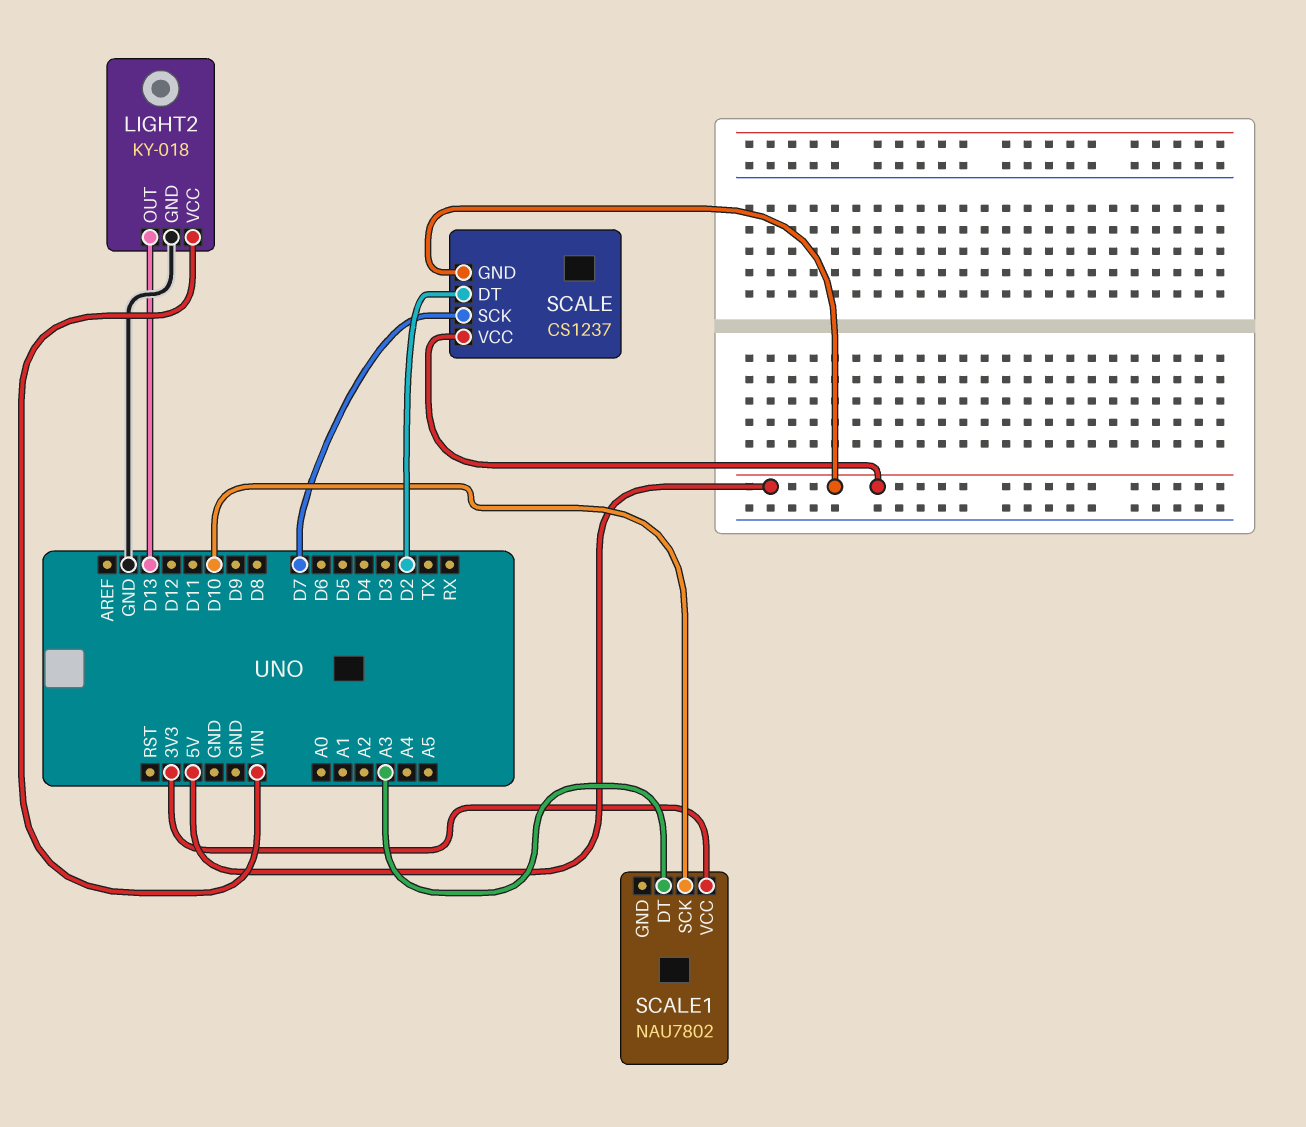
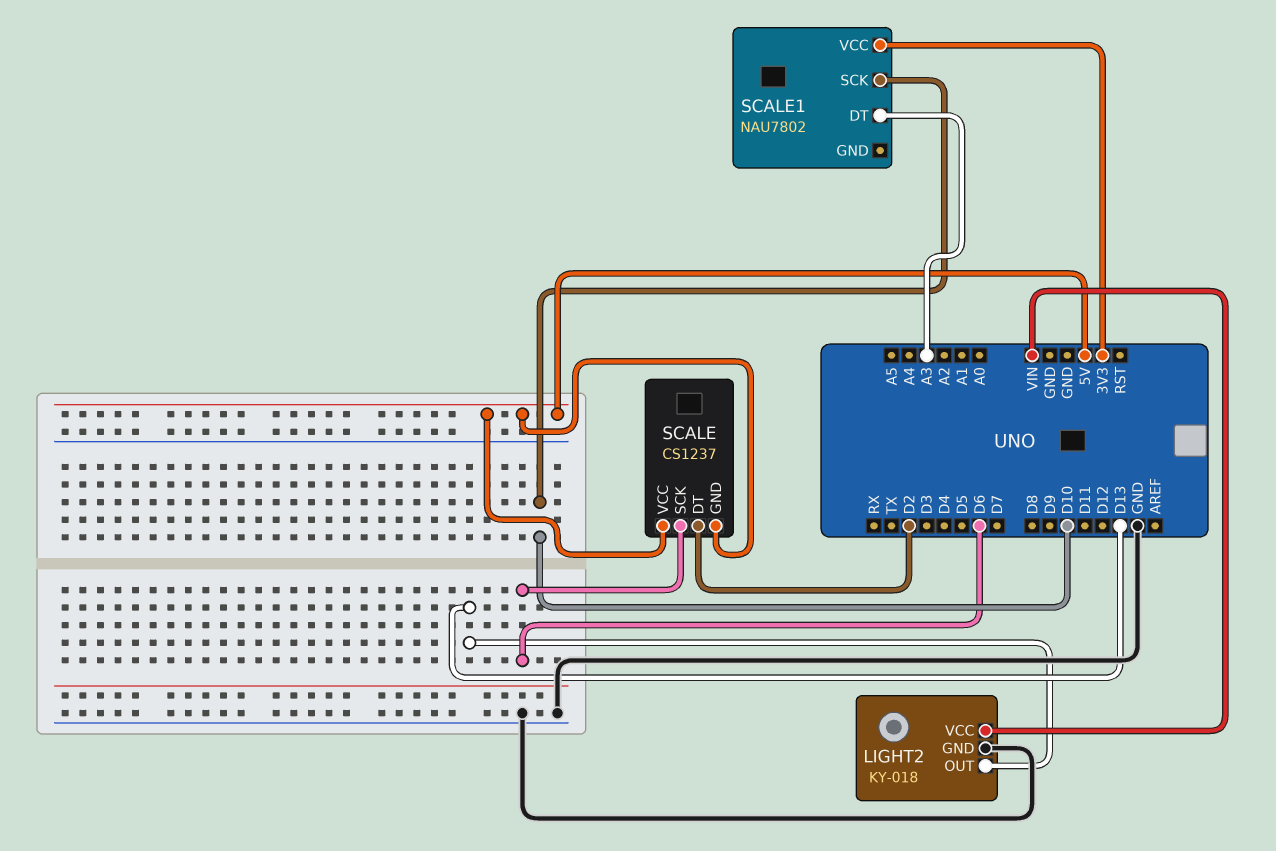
SCALE pin SCK: D7 -> D6

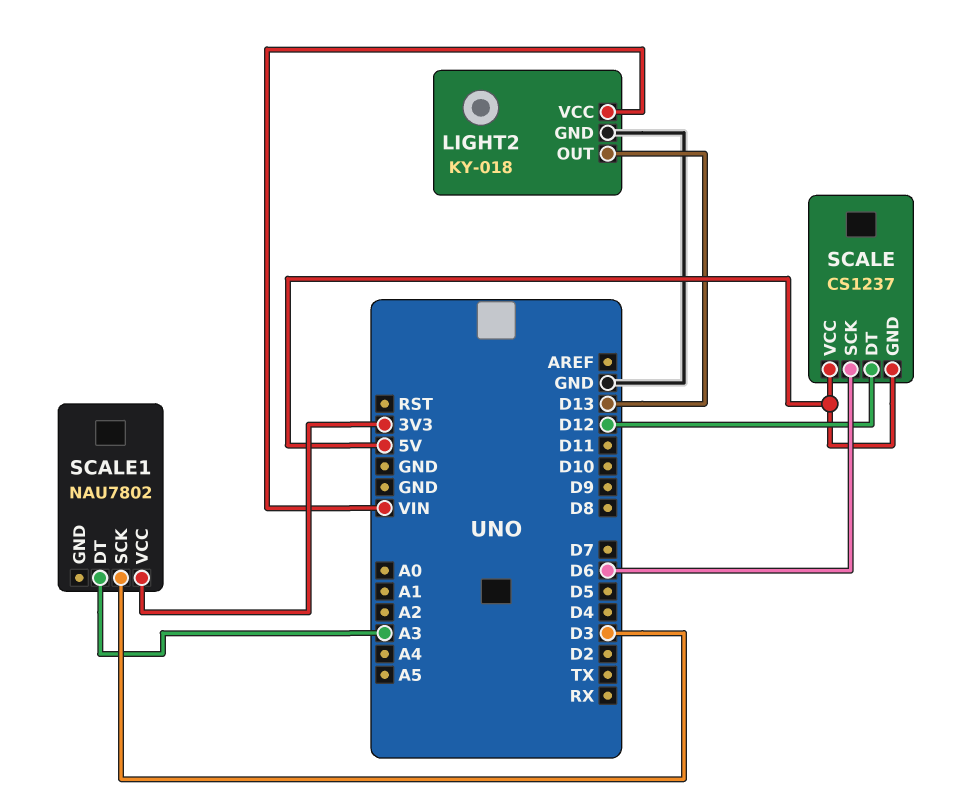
SCALE pin DT: D2 -> D12
SCALE1 pin SCK: D10 -> D3

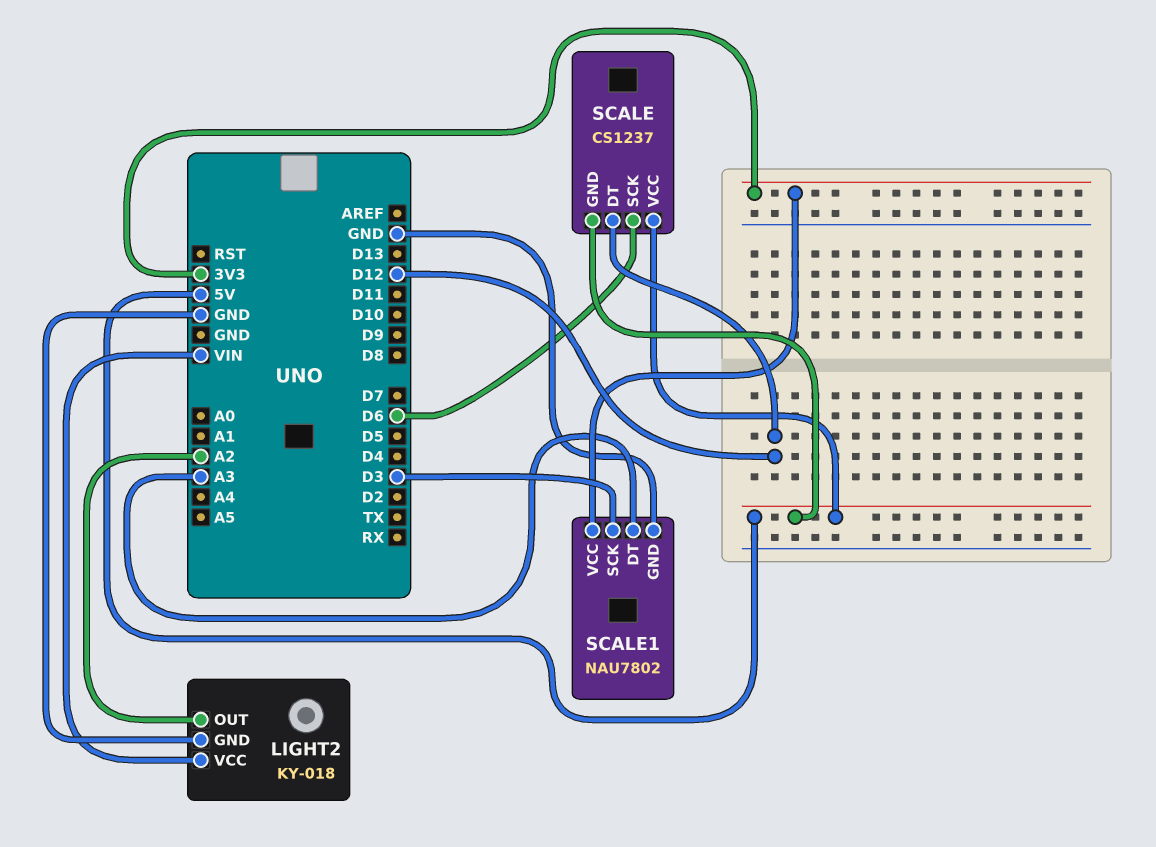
LIGHT2 pin OUT: D13 -> A2
SCALE1 pin GND: none -> GND

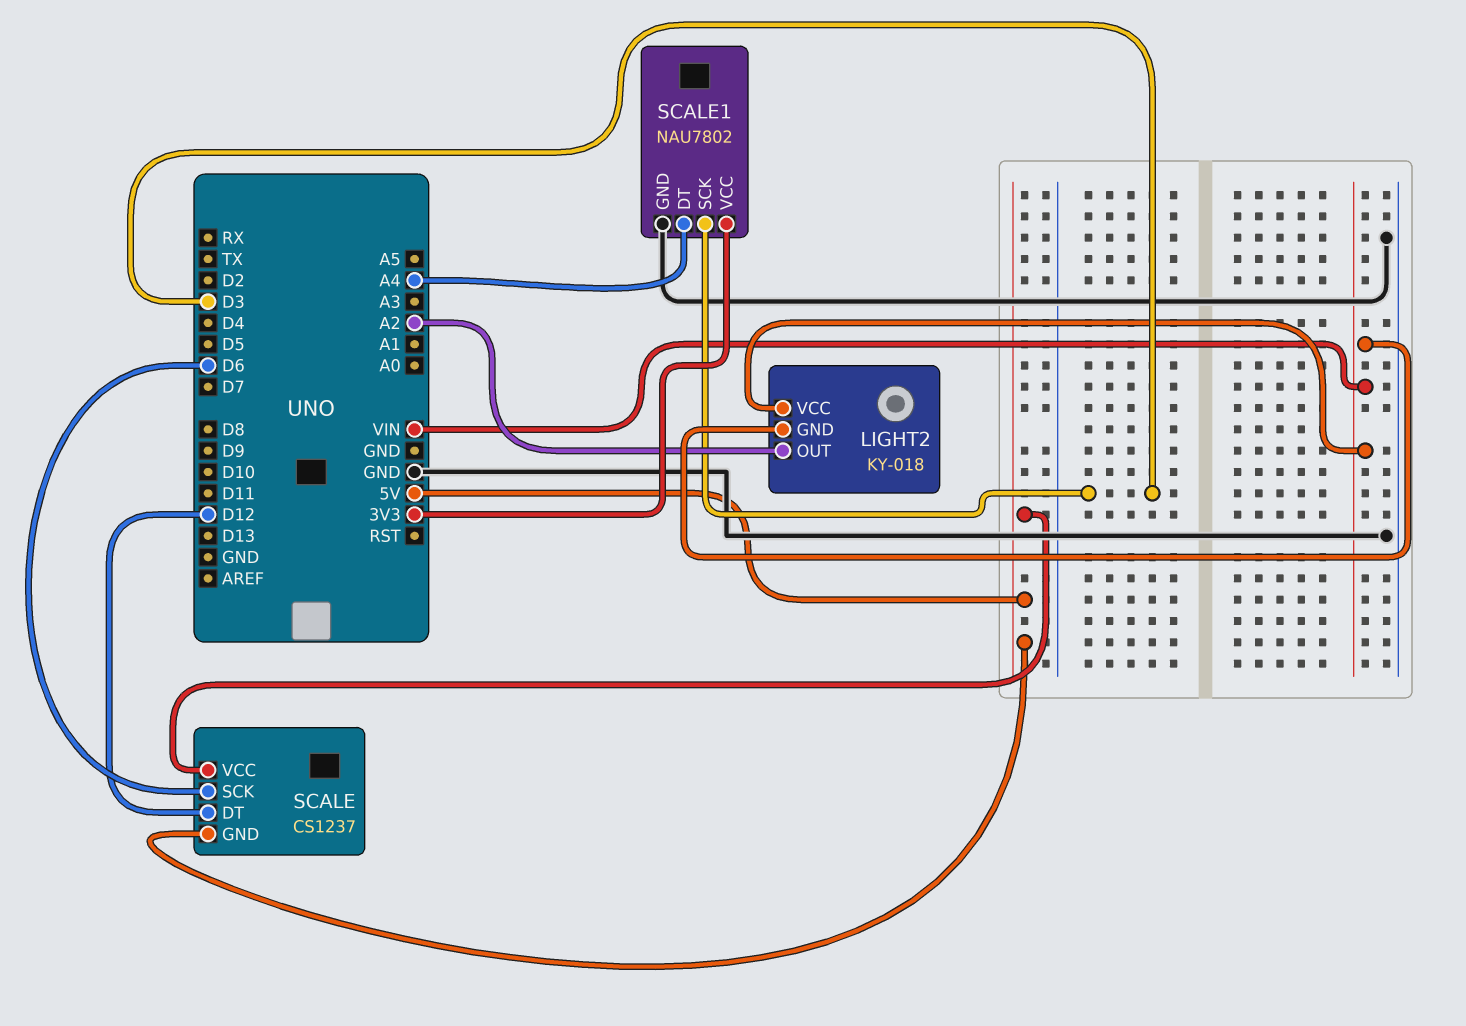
LIGHT2 pin GND: GND -> VIN
SCALE1 pin DT: A3 -> A4

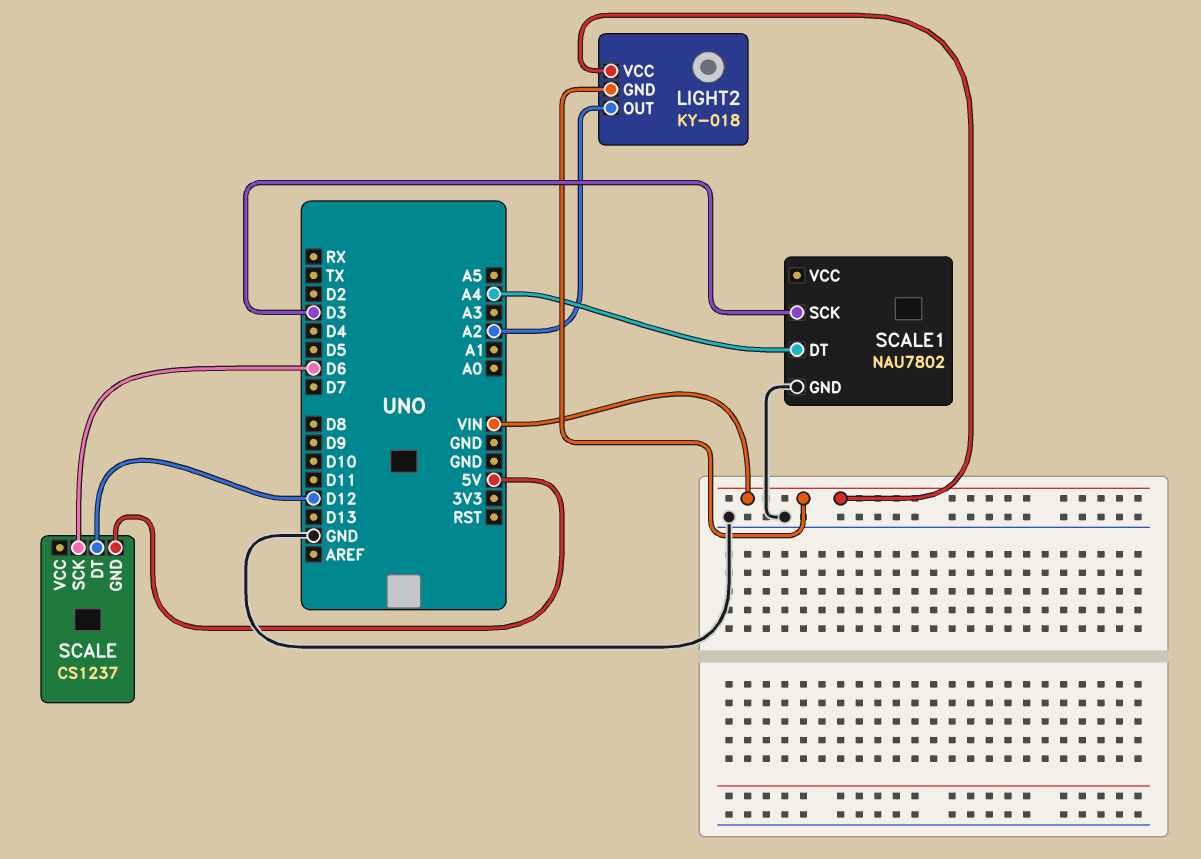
SCALE pin VCC: 5V -> none
SCALE1 pin VCC: 3V3 -> none

